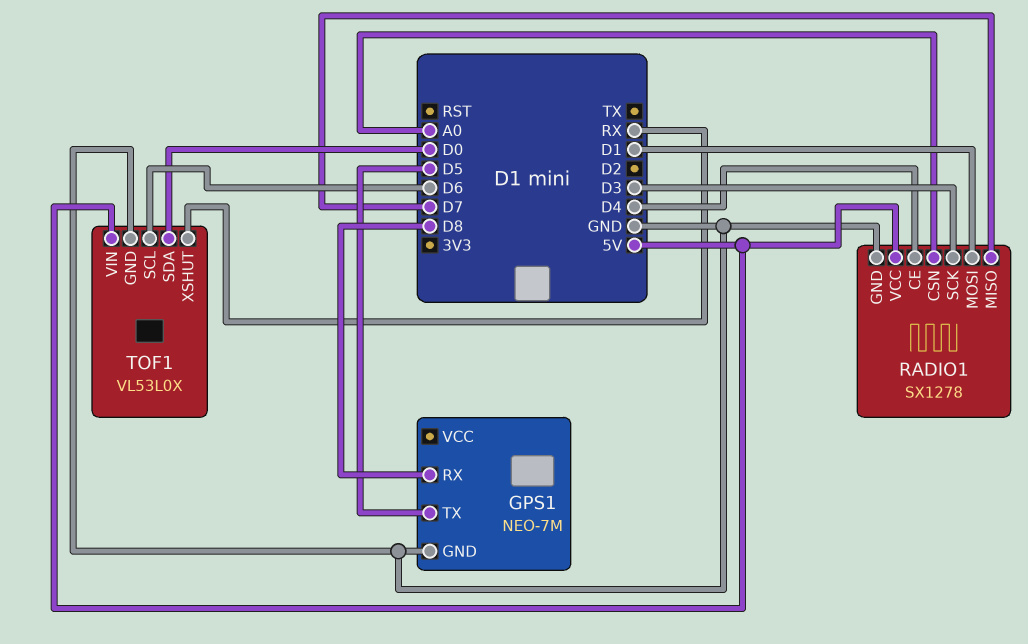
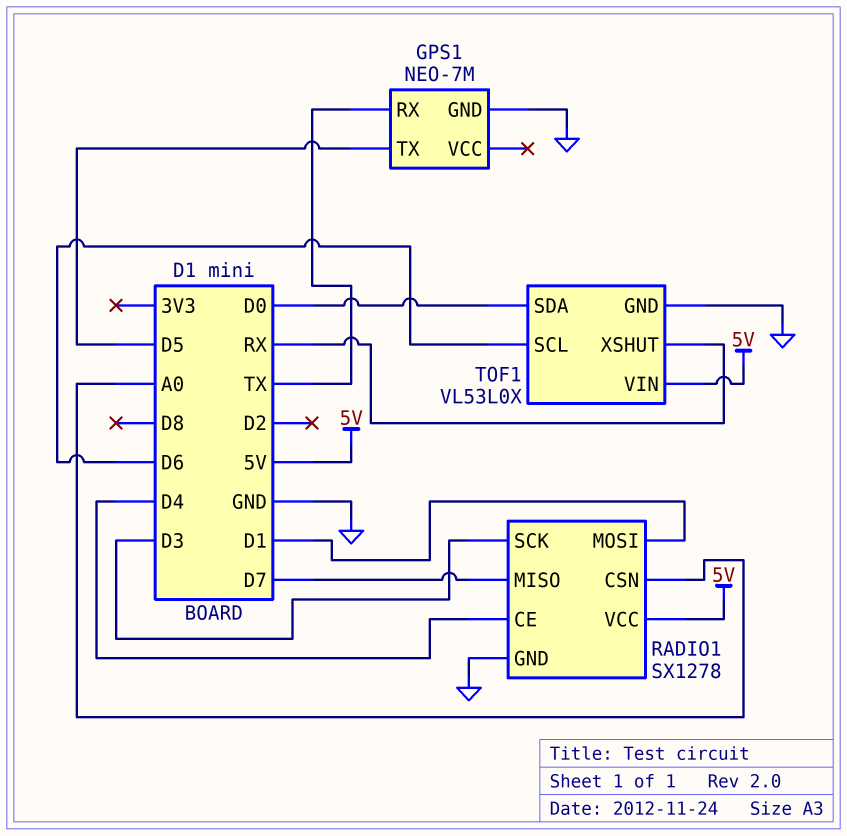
GPS1 pin RX: D8 -> TX

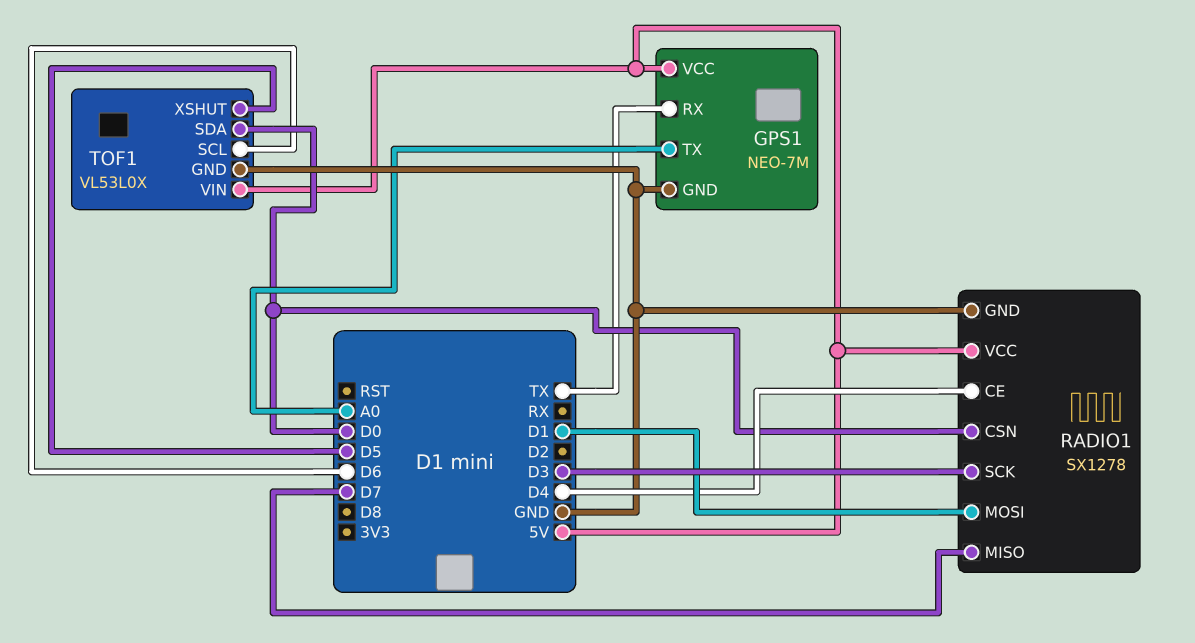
GPS1 pin TX: D5 -> A0
GPS1 pin VCC: none -> 5V
RADIO1 pin CSN: A0 -> D0
TOF1 pin XSHUT: RX -> D5

